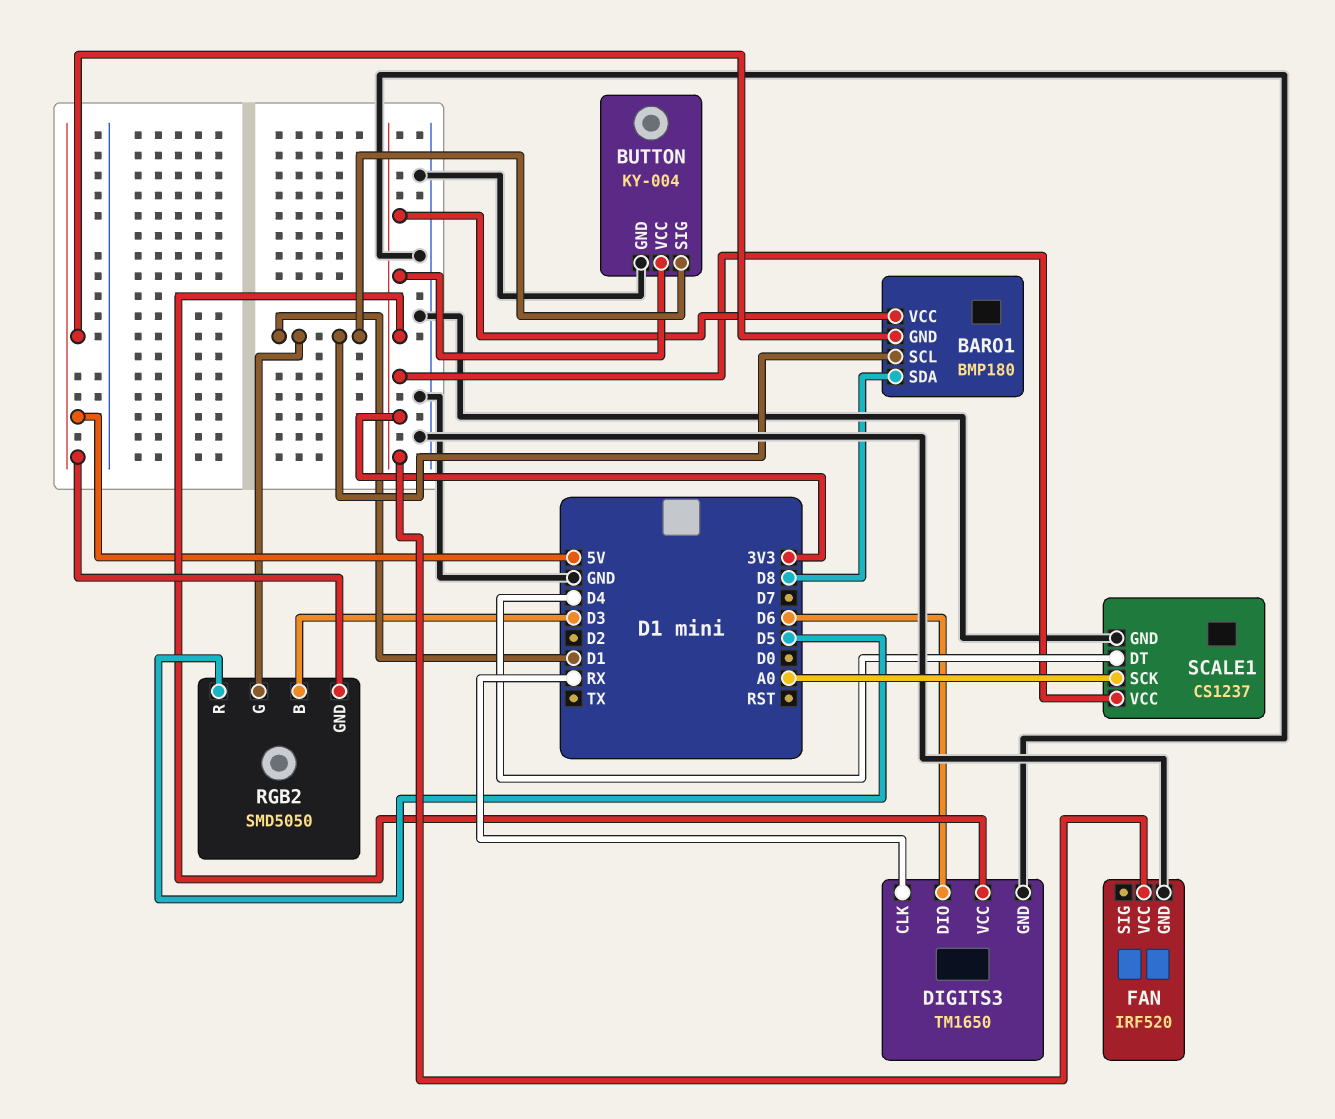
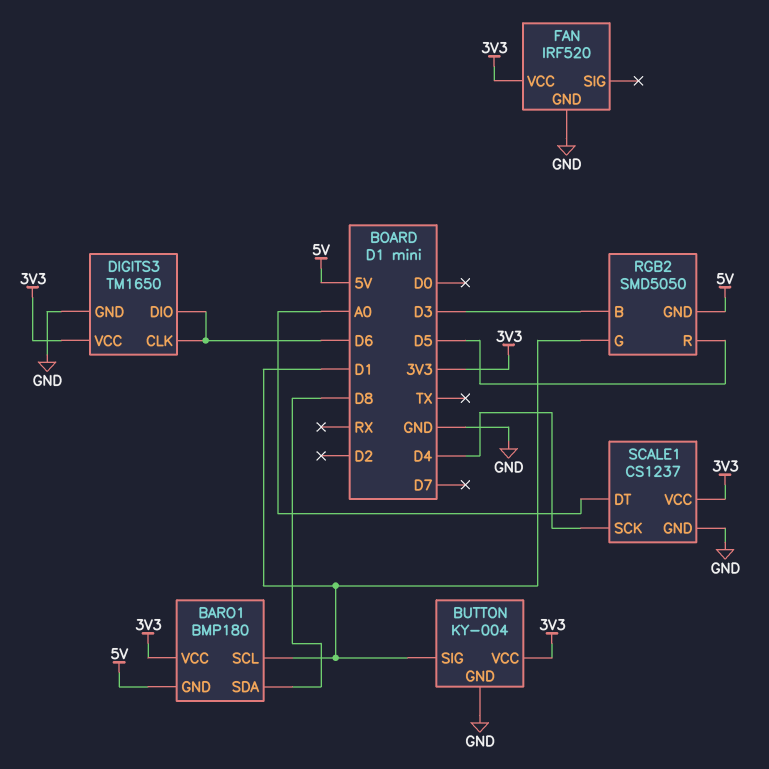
DIGITS3 pin CLK: RX -> D6
SCALE1 pin DT: D4 -> A0
SCALE1 pin SCK: A0 -> D4

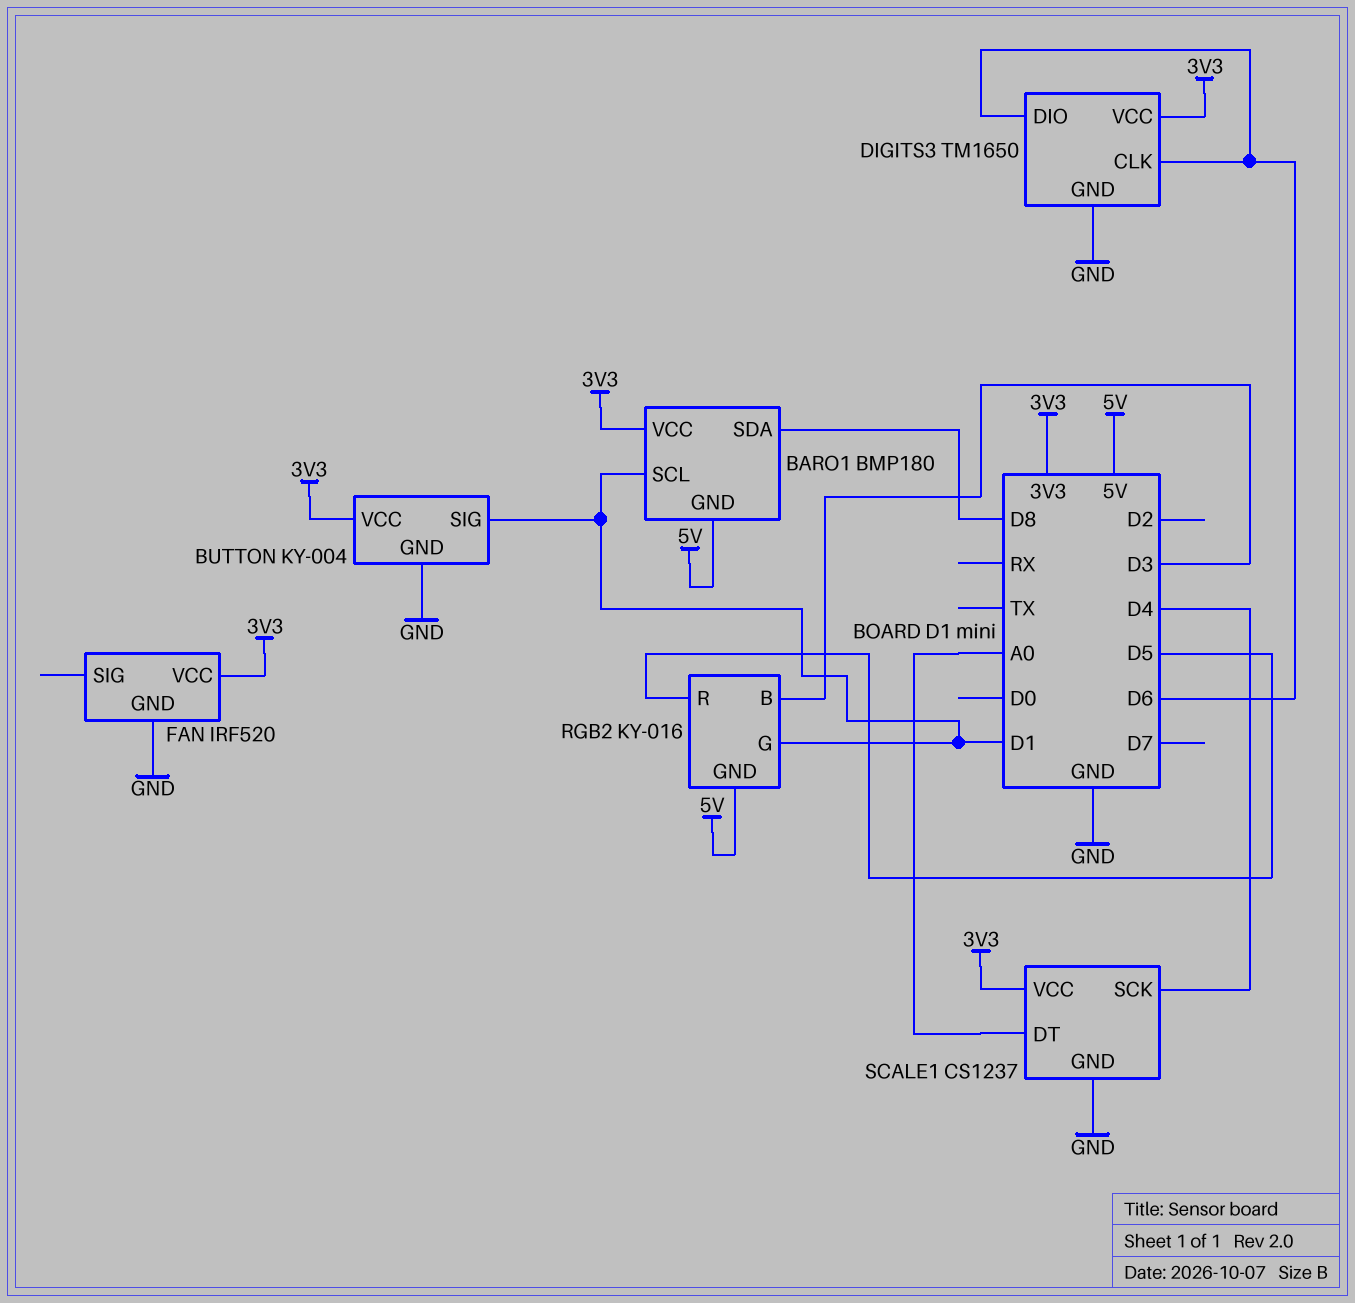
RGB2: SMD5050 -> KY-016

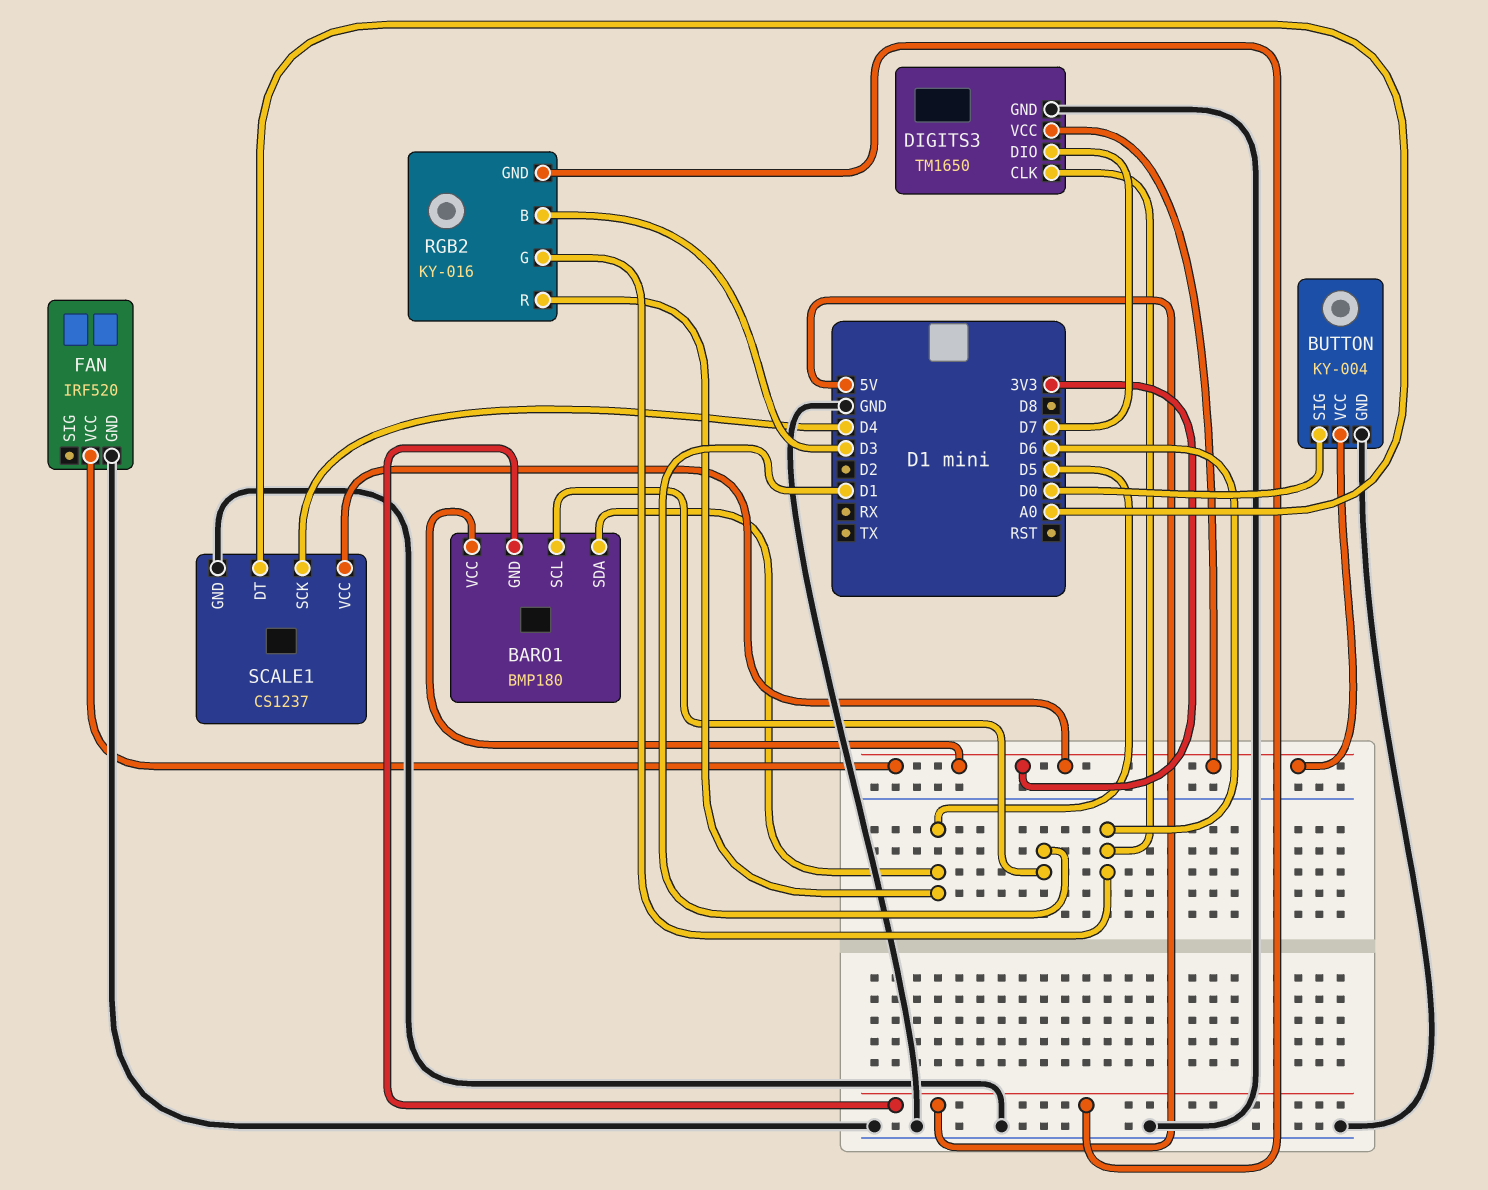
BARO1 pin SDA: D8 -> D5
BUTTON pin SIG: D1 -> D0
DIGITS3 pin DIO: D6 -> D7
RGB2 pin G: D1 -> D6

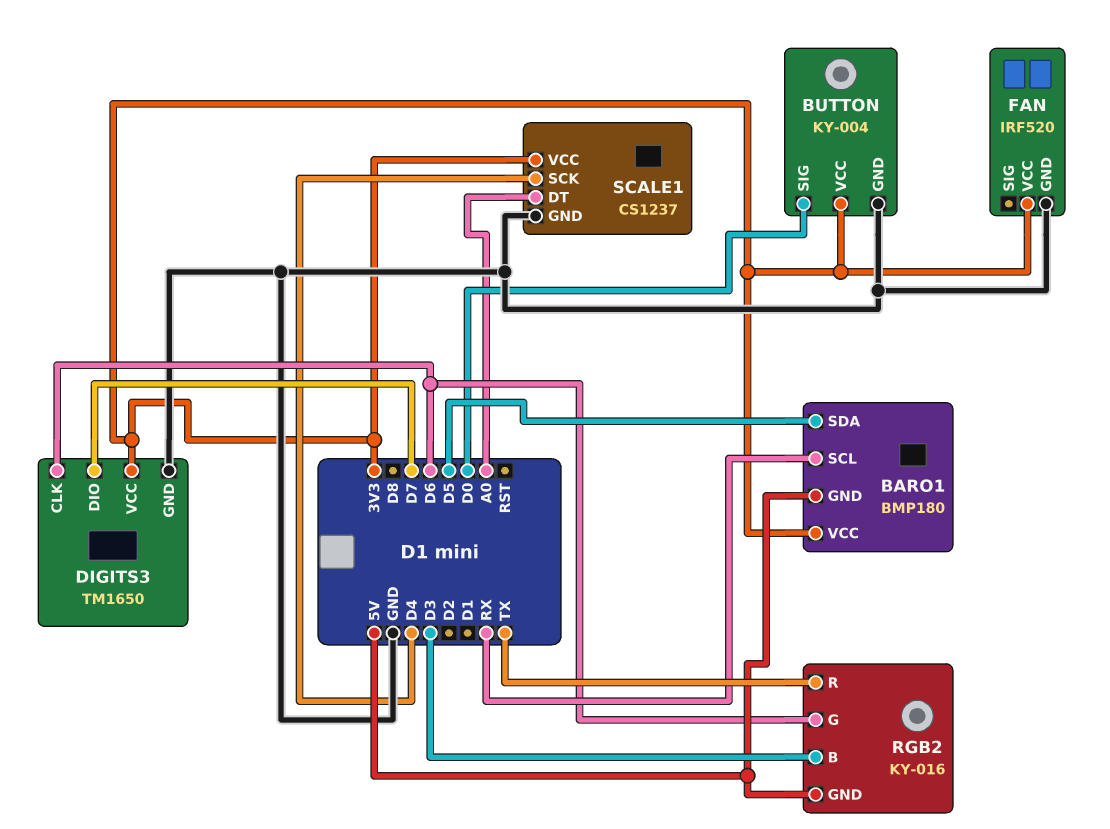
BARO1 pin SCL: D1 -> RX
RGB2 pin R: D5 -> TX

